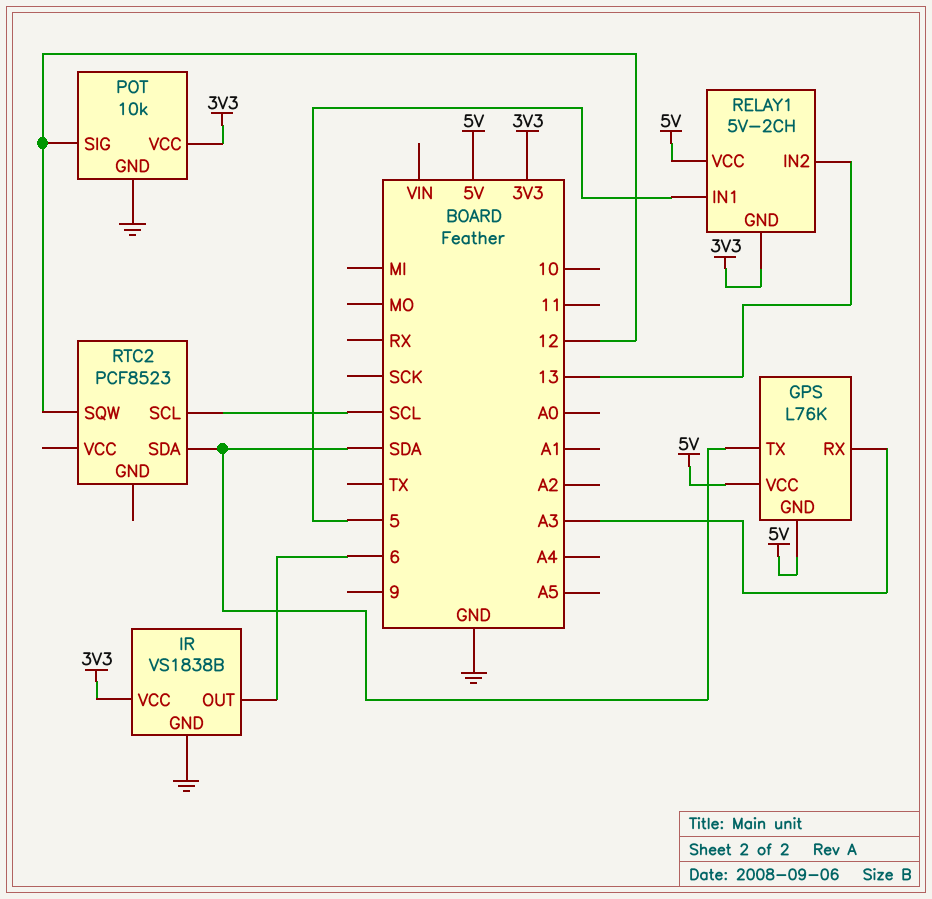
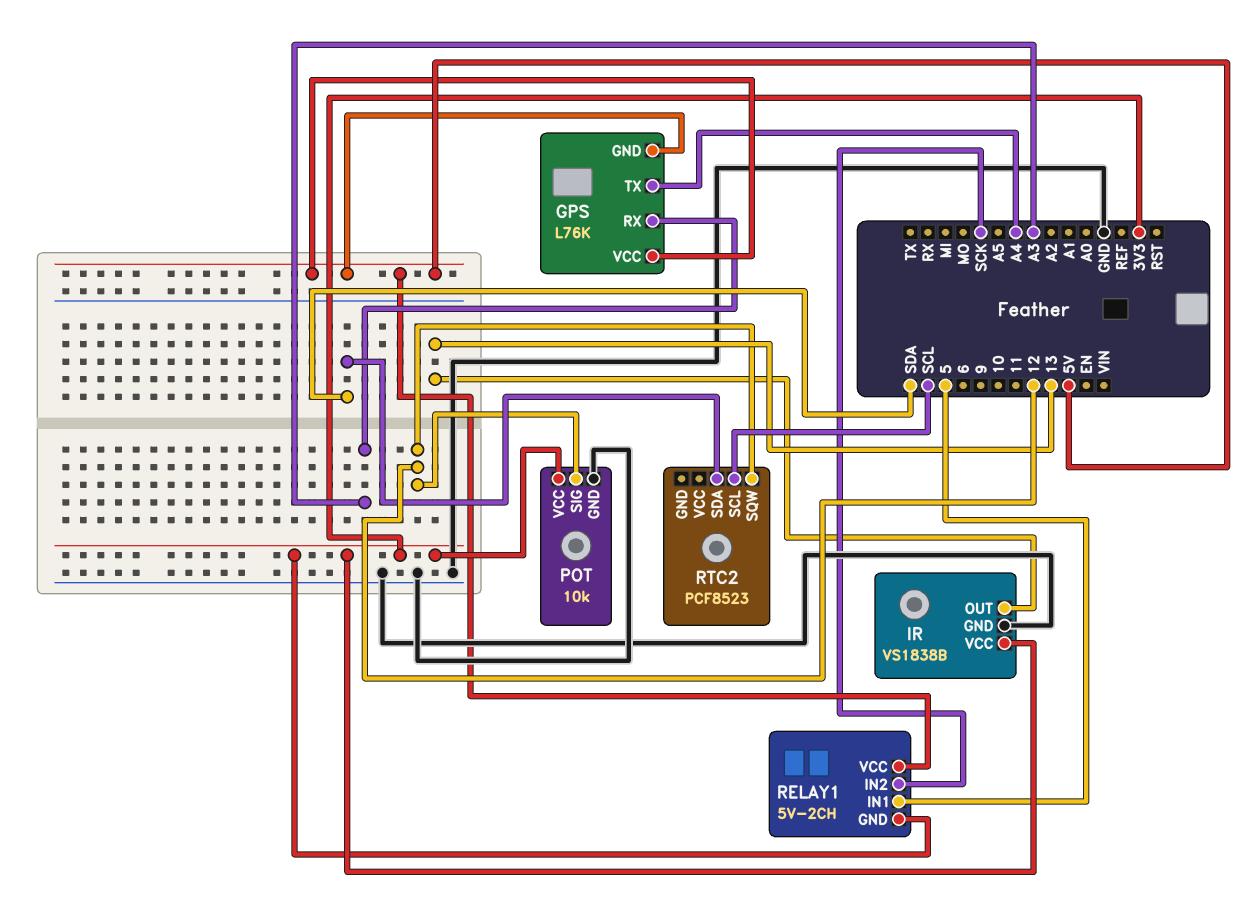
GPS pin TX: SDA -> A4
IR pin OUT: 6 -> 13
RELAY1 pin IN2: 13 -> SCK

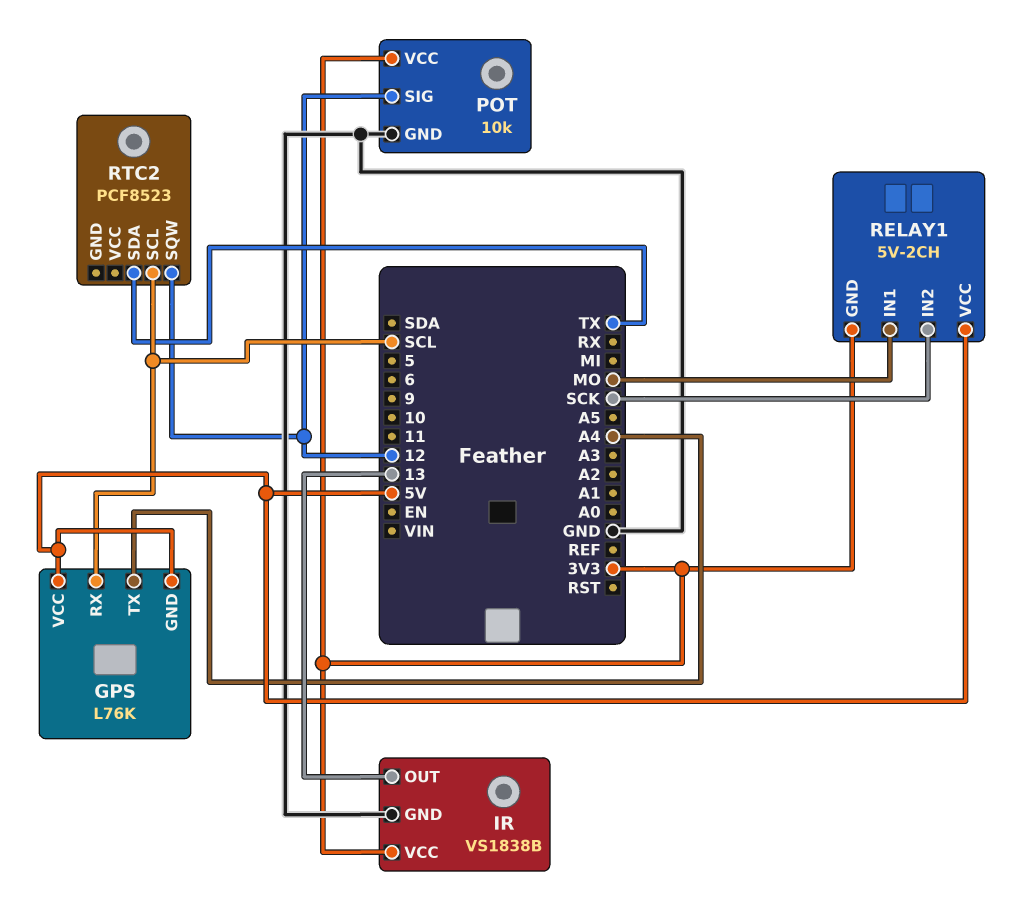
GPS pin RX: A3 -> SCL
RELAY1 pin IN1: 5 -> MO
RTC2 pin SDA: SDA -> TX

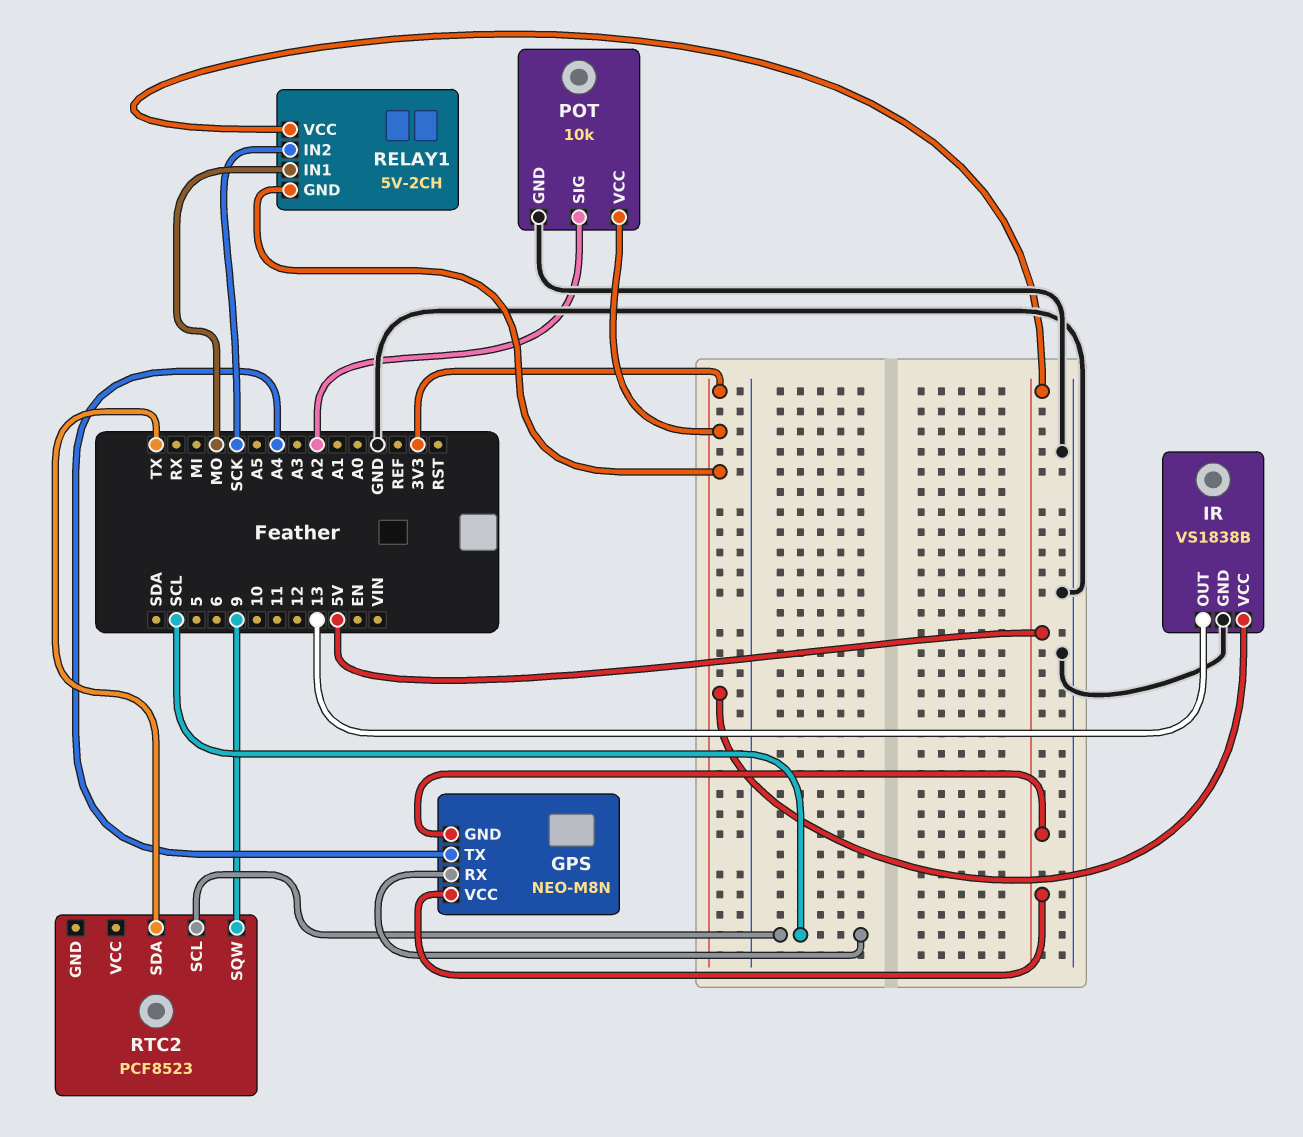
GPS: L76K -> NEO-M8N
POT pin SIG: 12 -> A2
RTC2 pin SQW: 12 -> 9

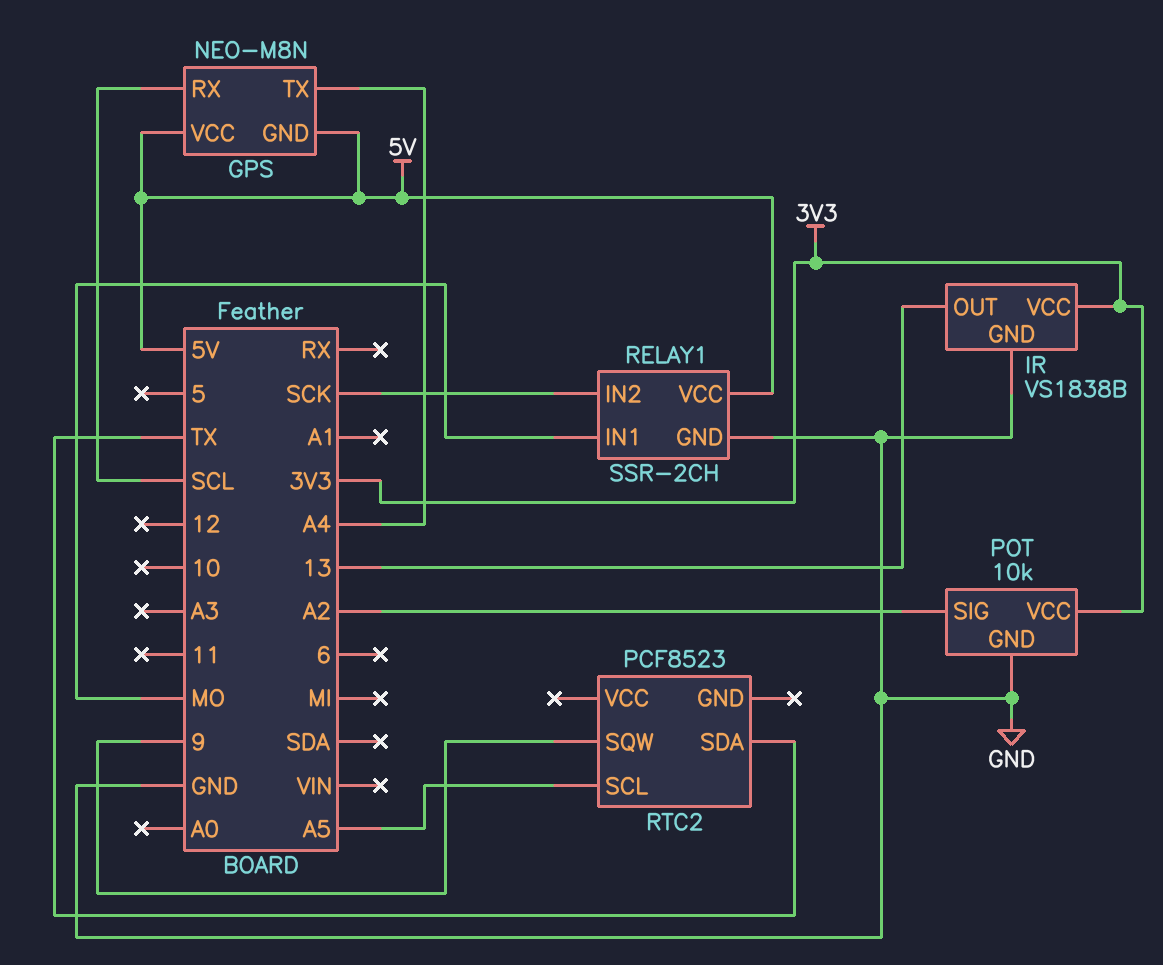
RELAY1: 5V-2CH -> SSR-2CH
RELAY1 pin GND: 3V3 -> GND
RTC2 pin SCL: SCL -> A5

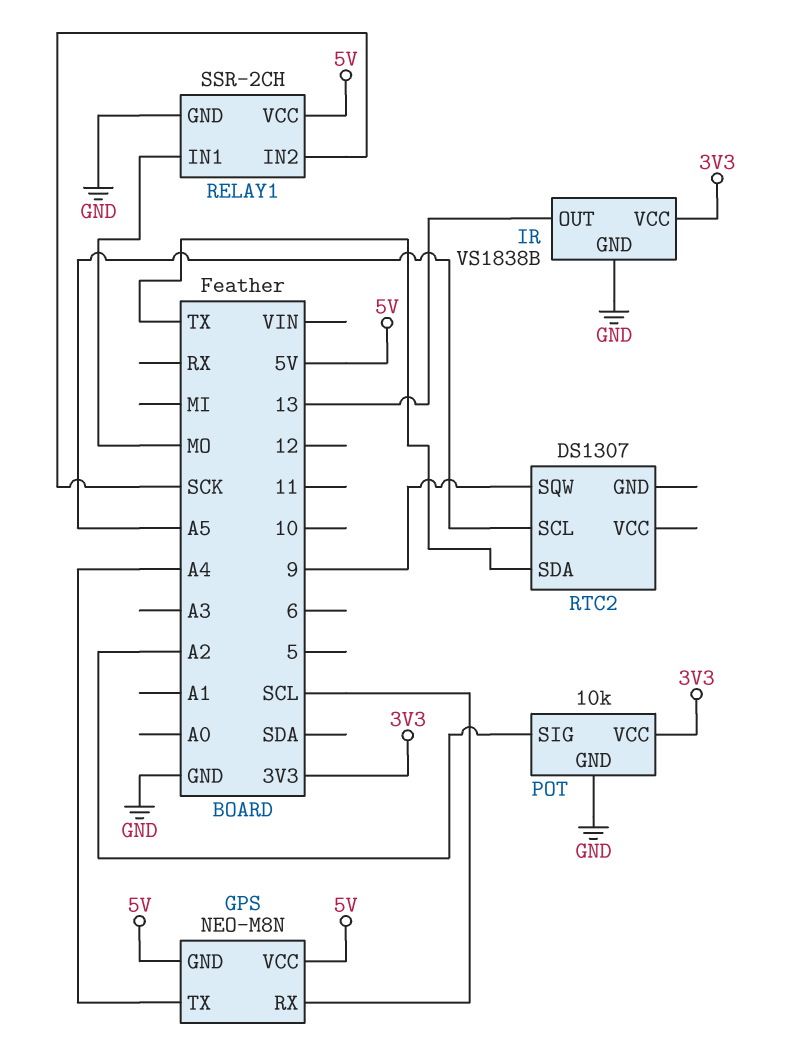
RTC2: PCF8523 -> DS1307

